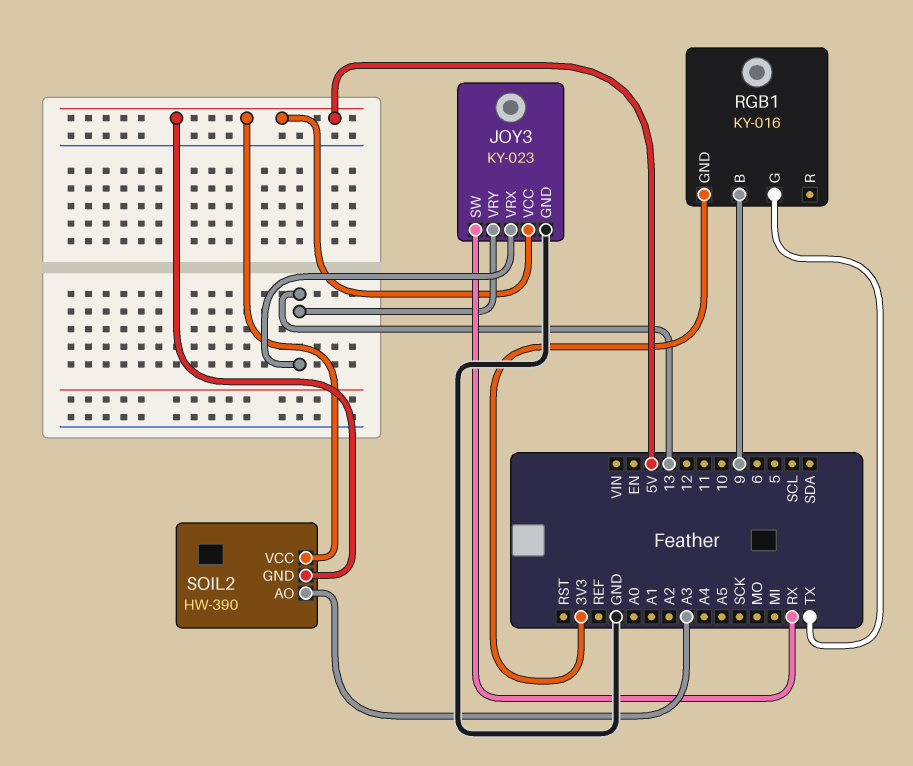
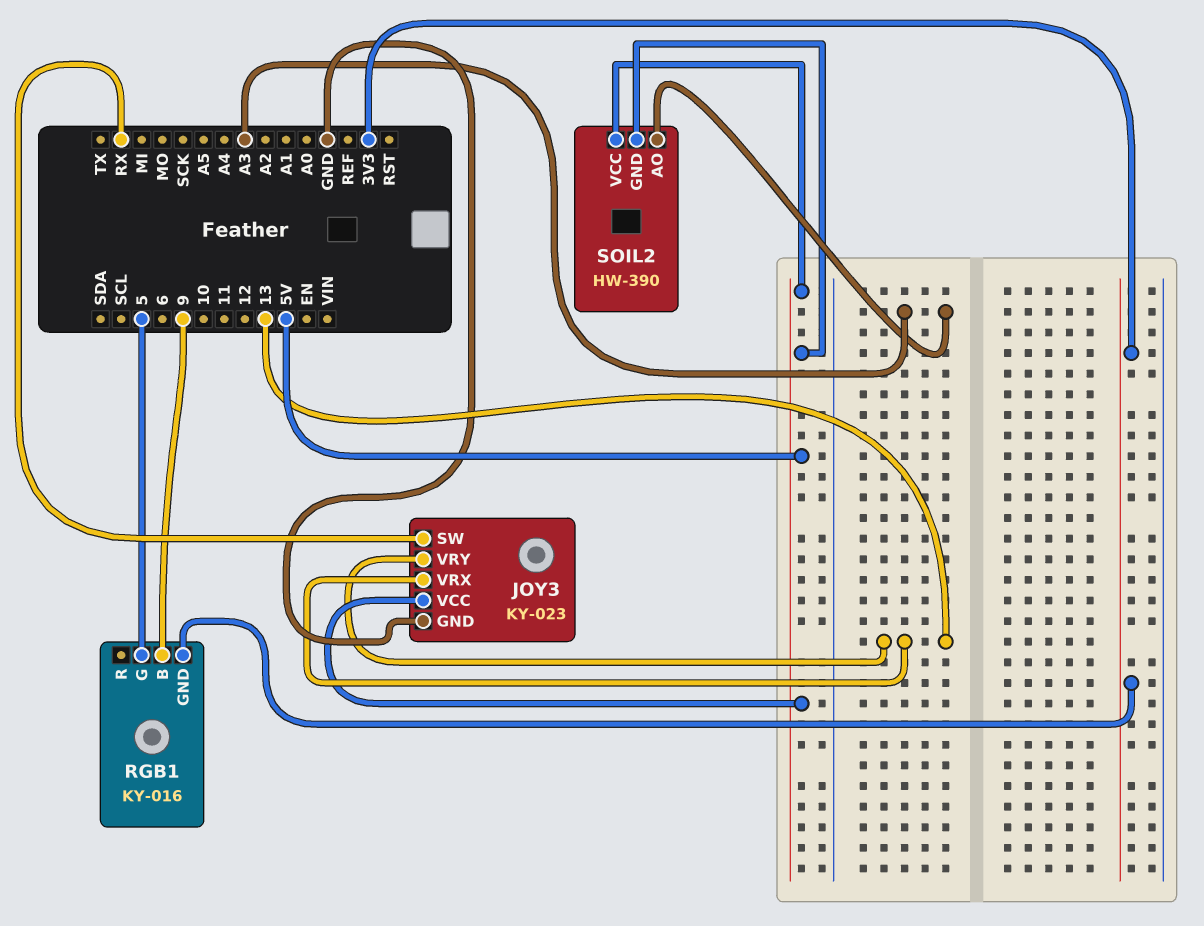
RGB1 pin G: TX -> 5

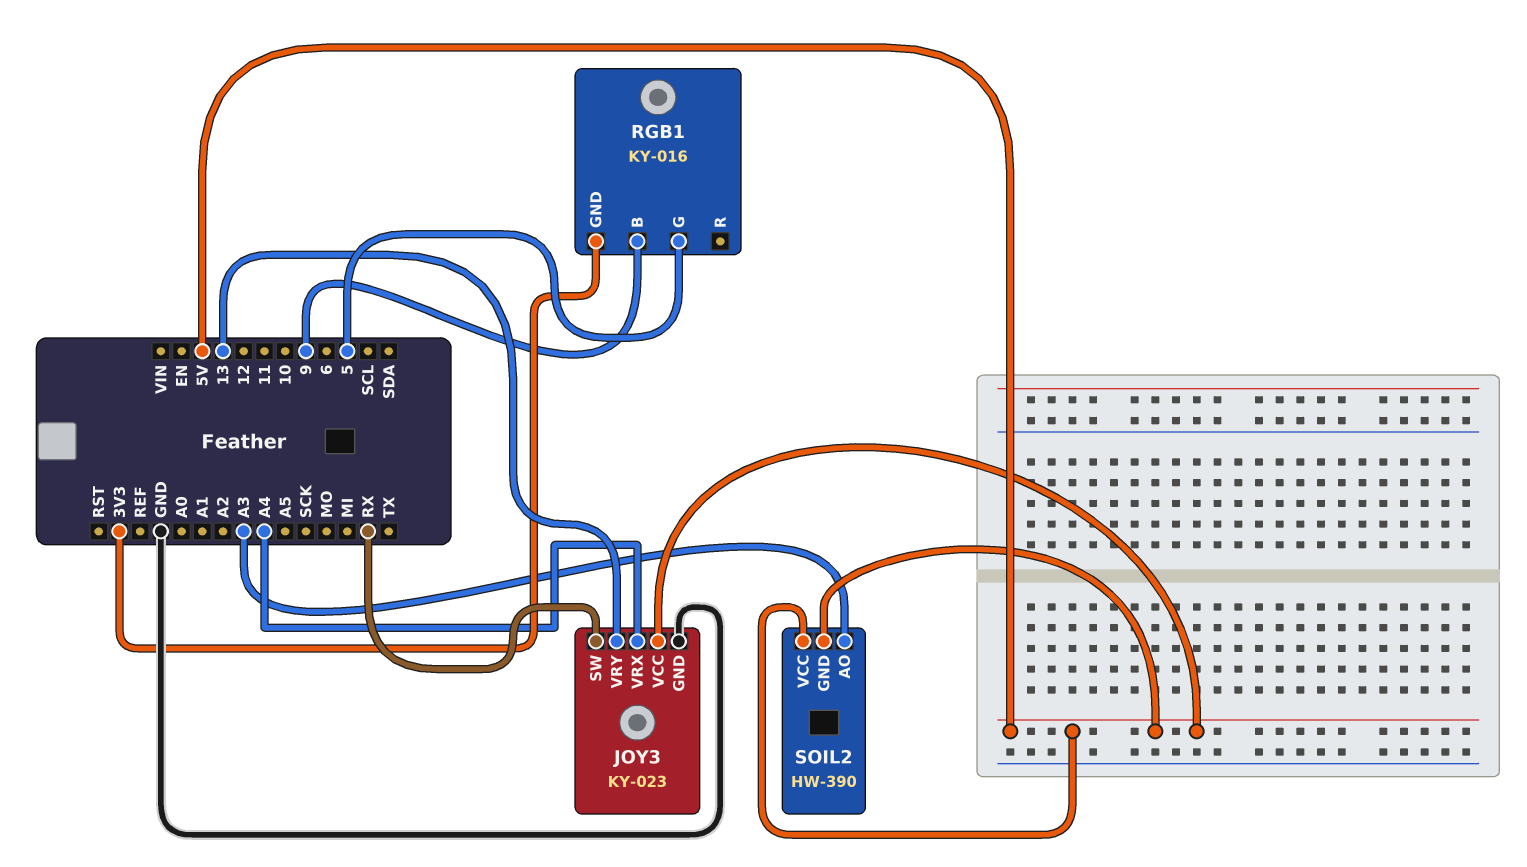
JOY3 pin VRX: 13 -> A4

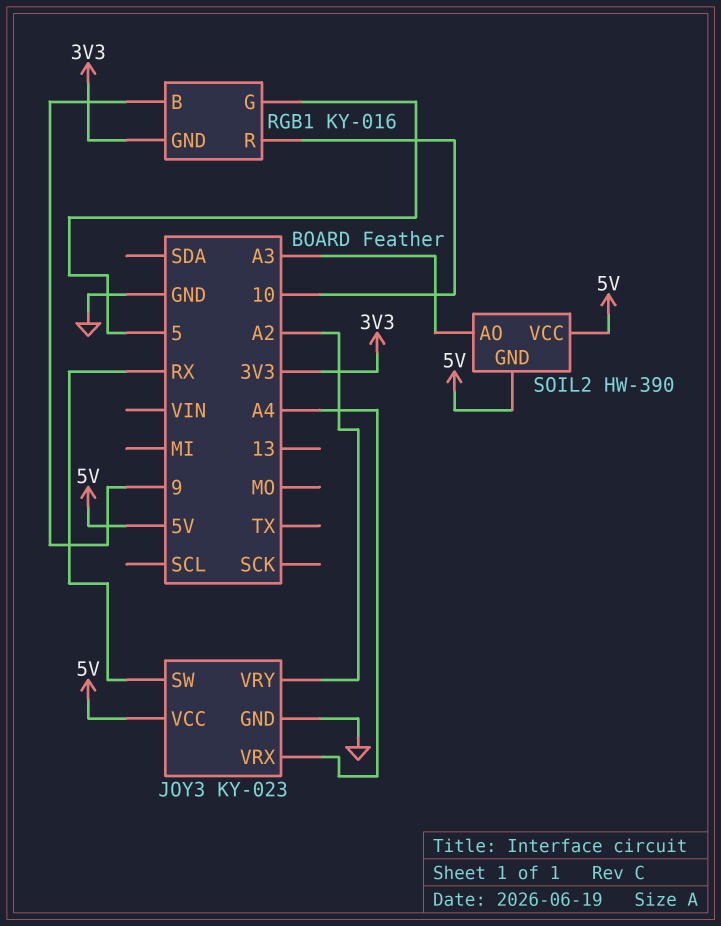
JOY3 pin VRY: 13 -> A2
RGB1 pin R: none -> 10

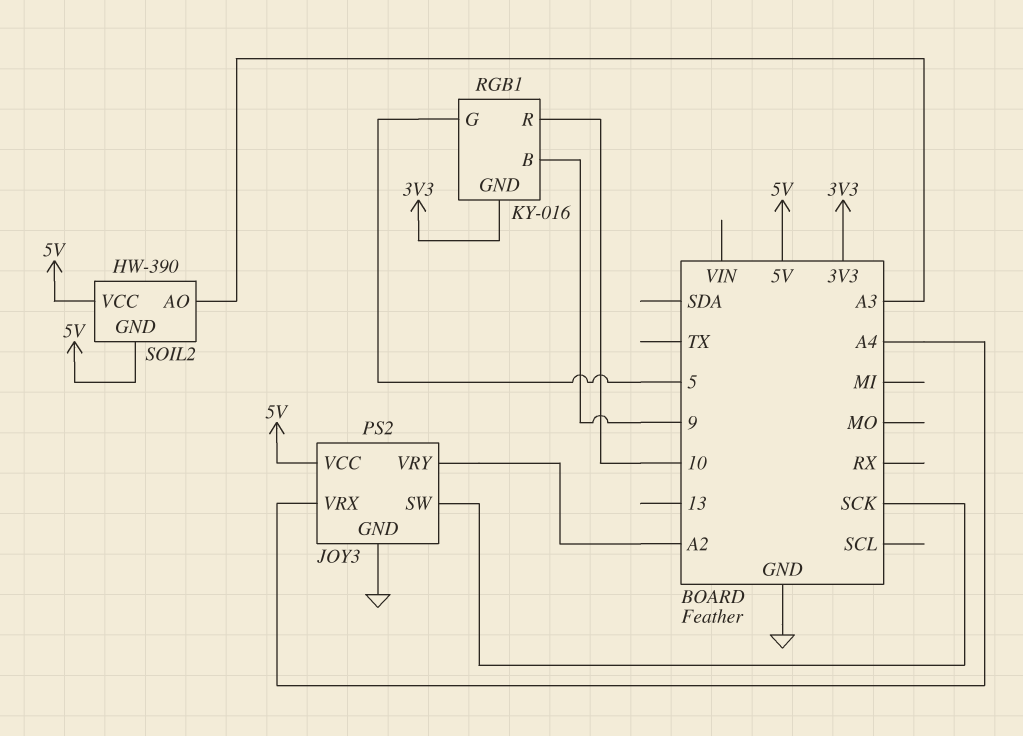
JOY3: KY-023 -> PS2
JOY3 pin SW: RX -> SCK

